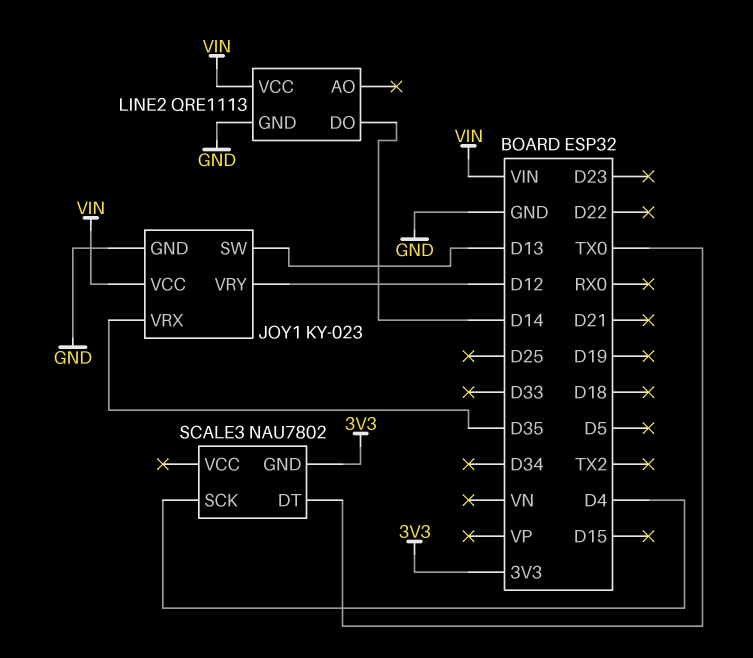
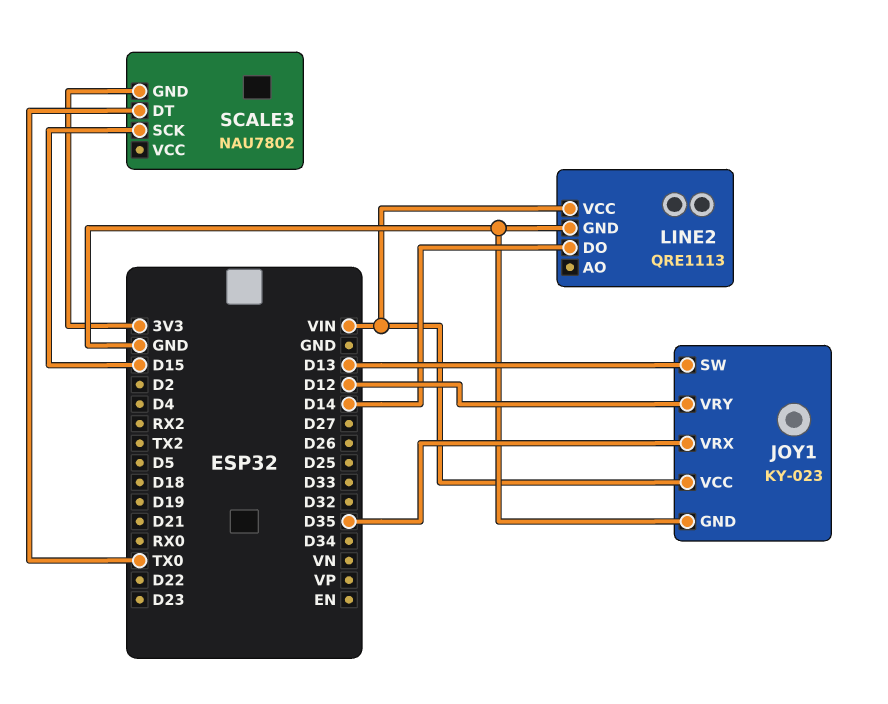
SCALE3 pin SCK: D4 -> D15

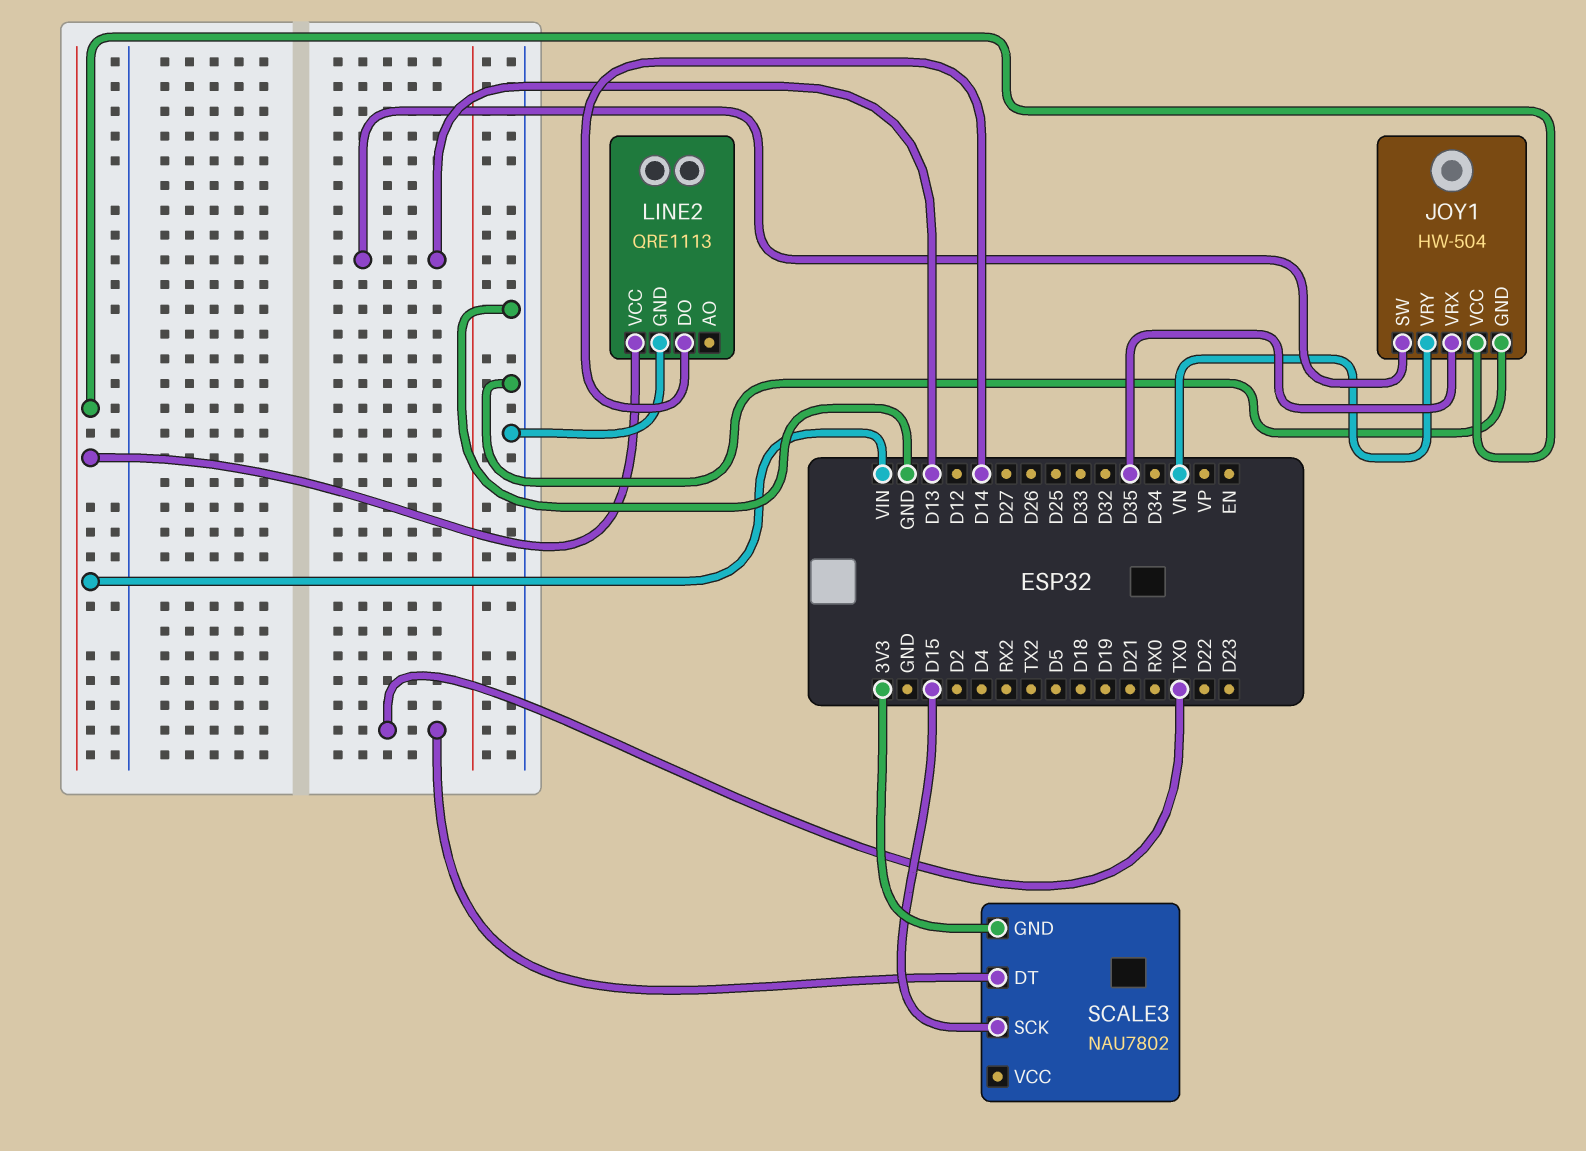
JOY1: KY-023 -> HW-504
JOY1 pin VRY: D12 -> VN

